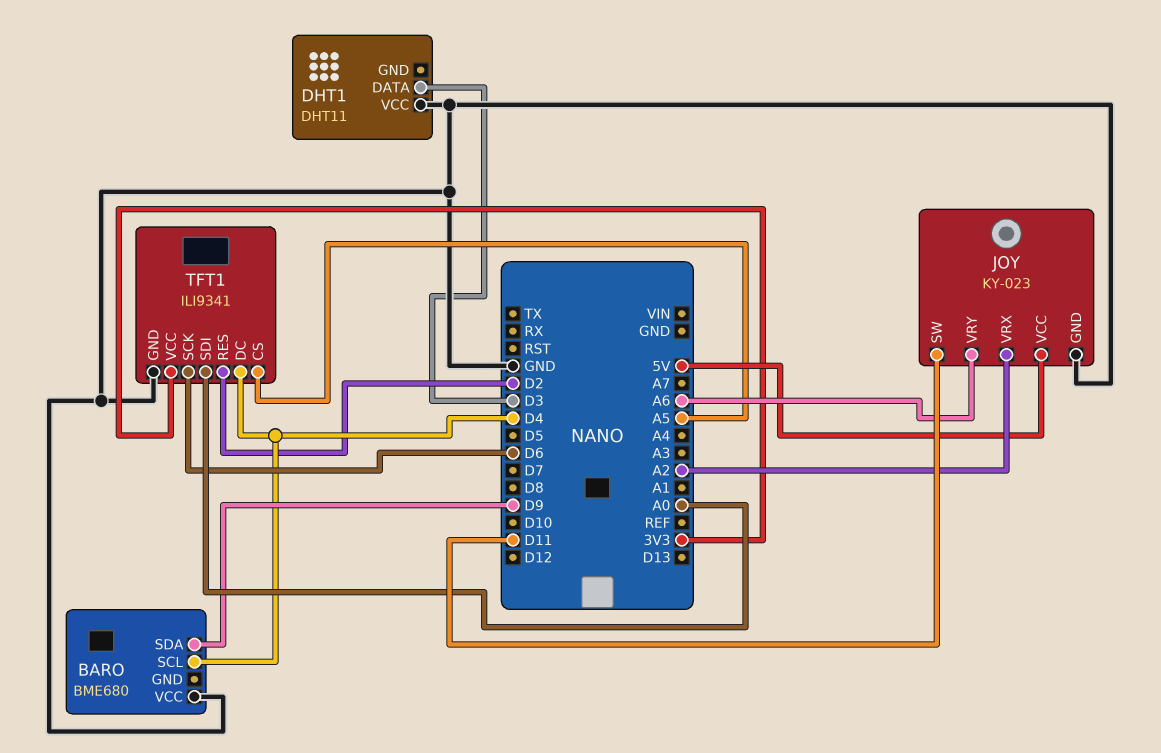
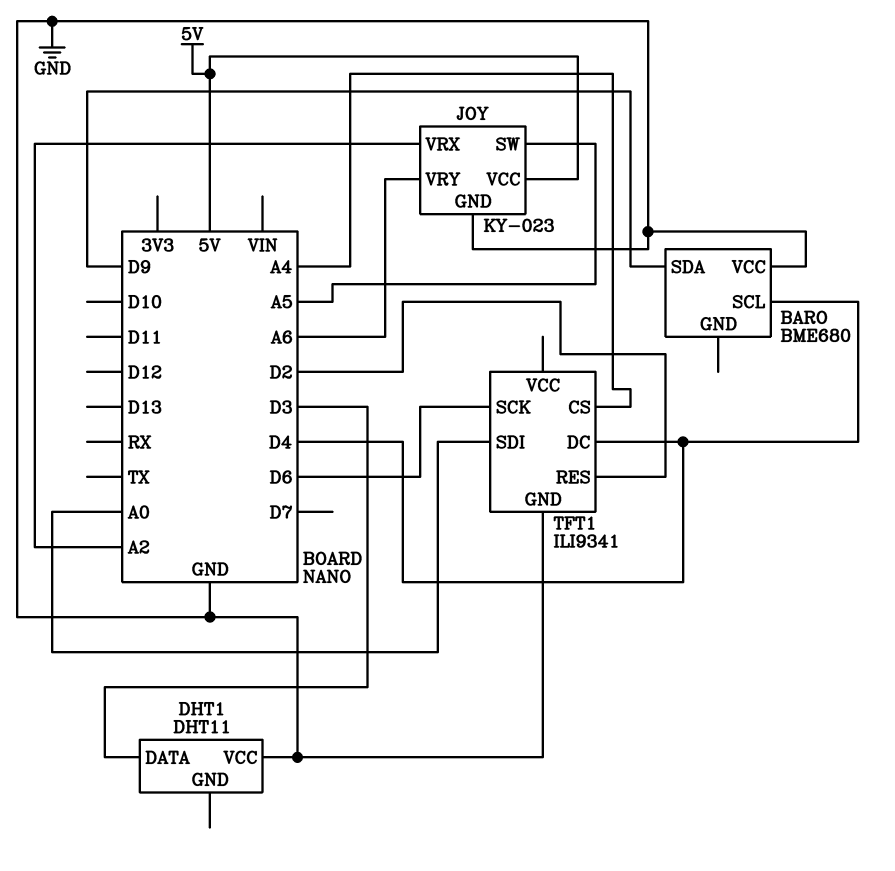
JOY pin SW: D11 -> A5
TFT1 pin CS: A5 -> A4
TFT1 pin VCC: 3V3 -> none

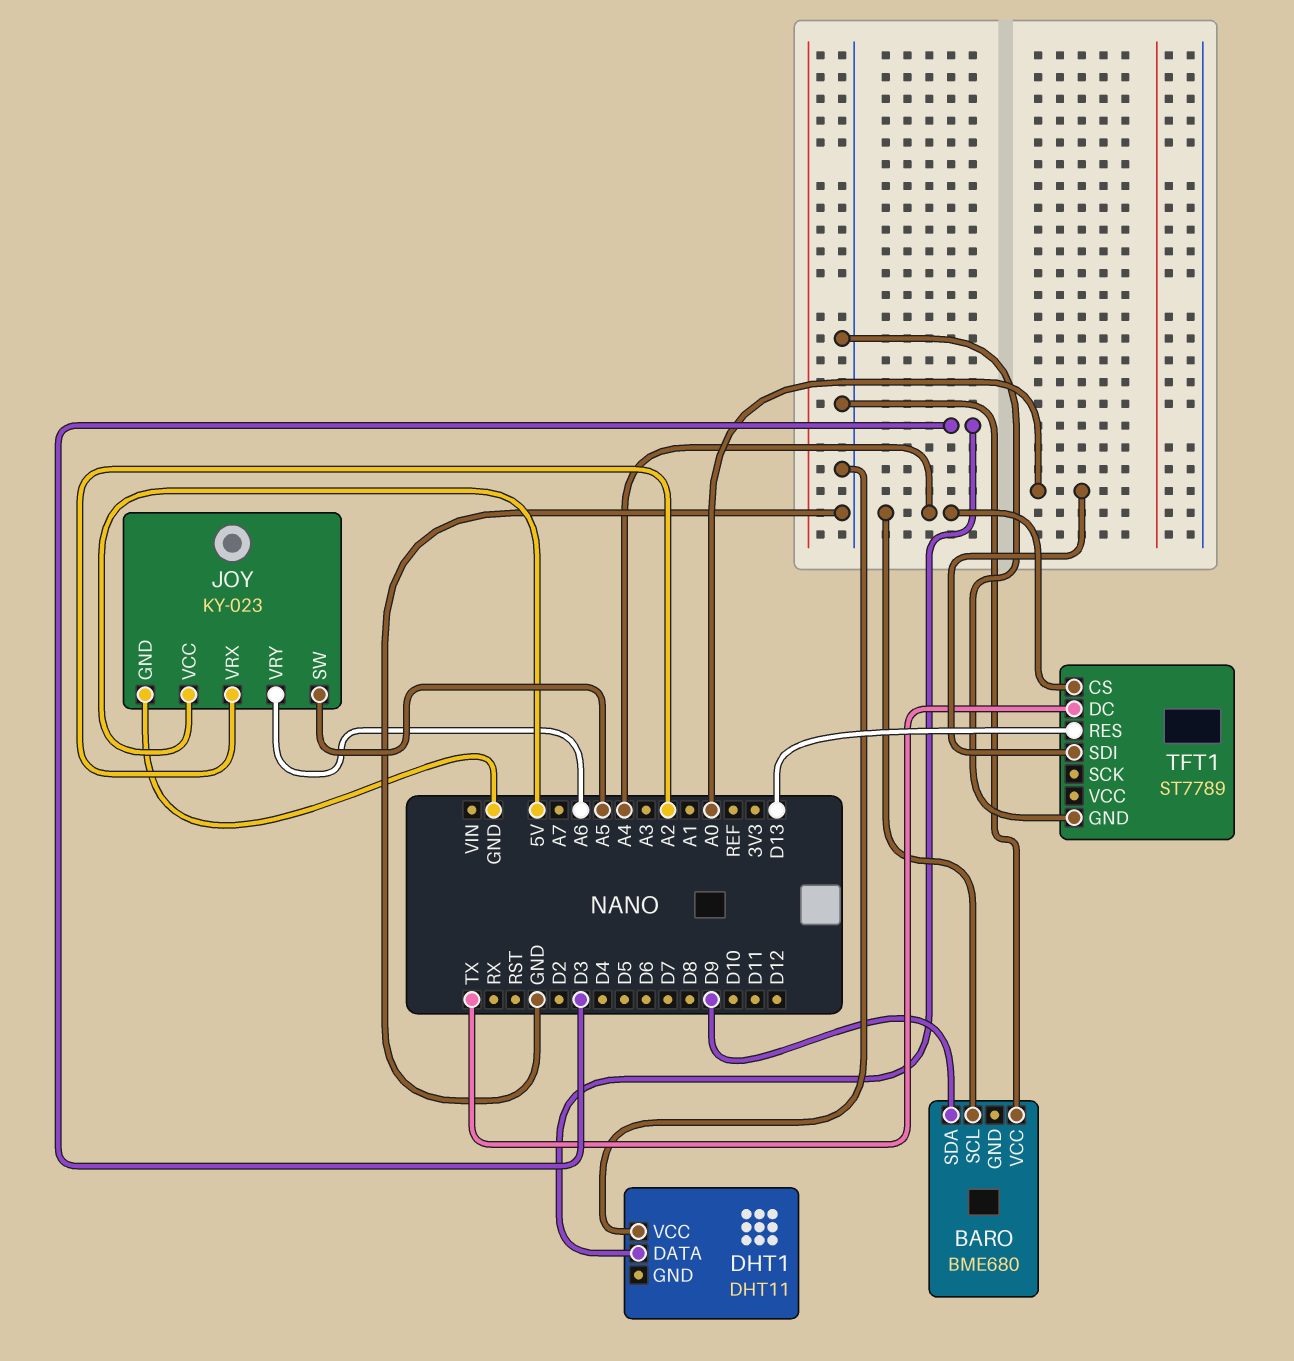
BARO pin SCL: D4 -> A4
TFT1: ILI9341 -> ST7789
TFT1 pin DC: D4 -> TX
TFT1 pin RES: D2 -> D13
TFT1 pin SCK: D6 -> none

